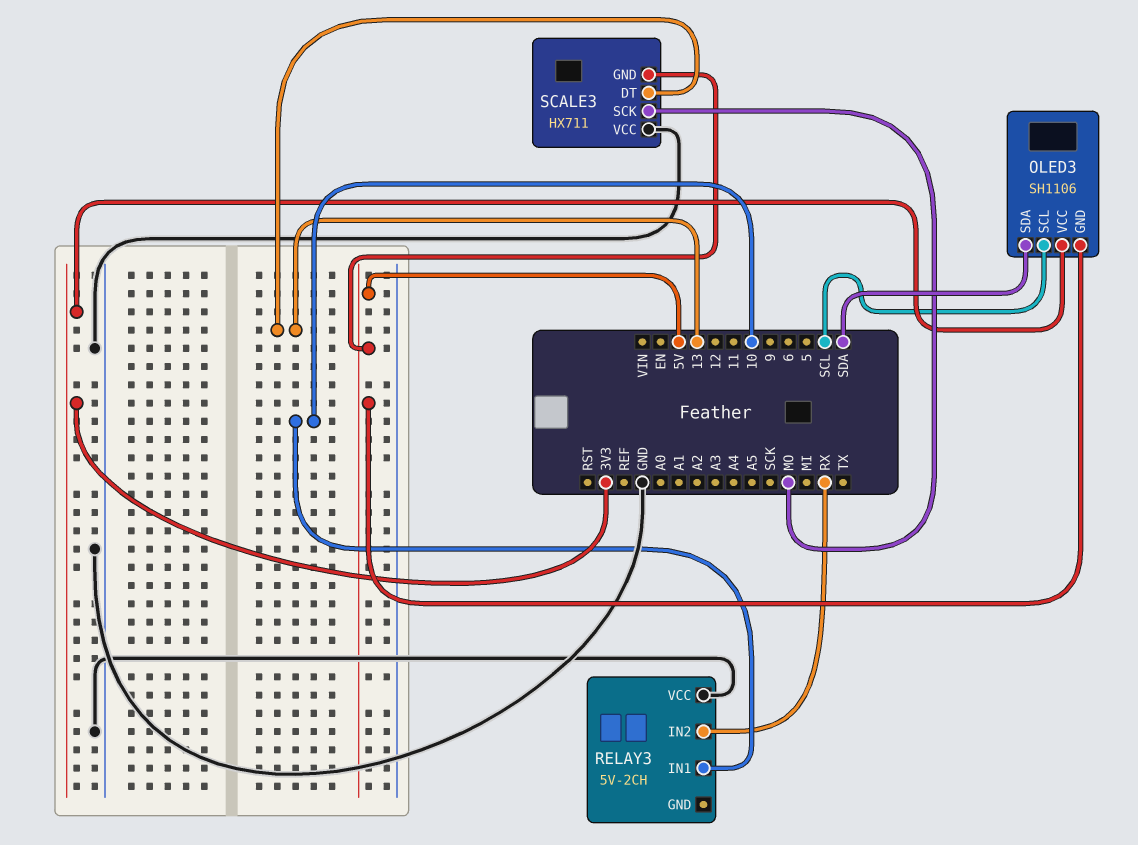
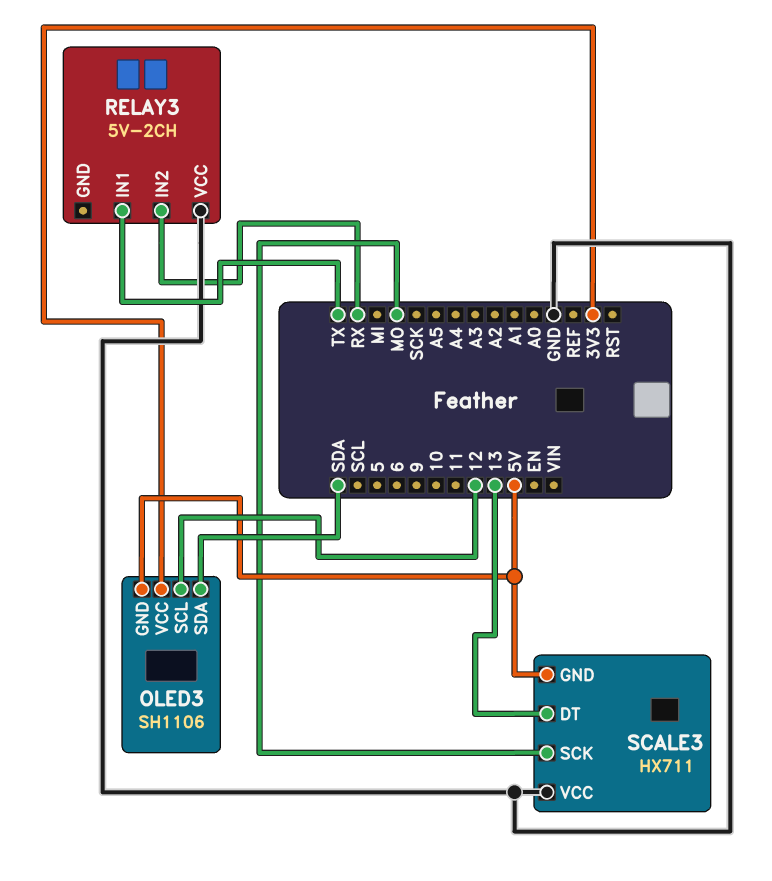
OLED3 pin SCL: SCL -> 12
RELAY3 pin IN1: 10 -> TX

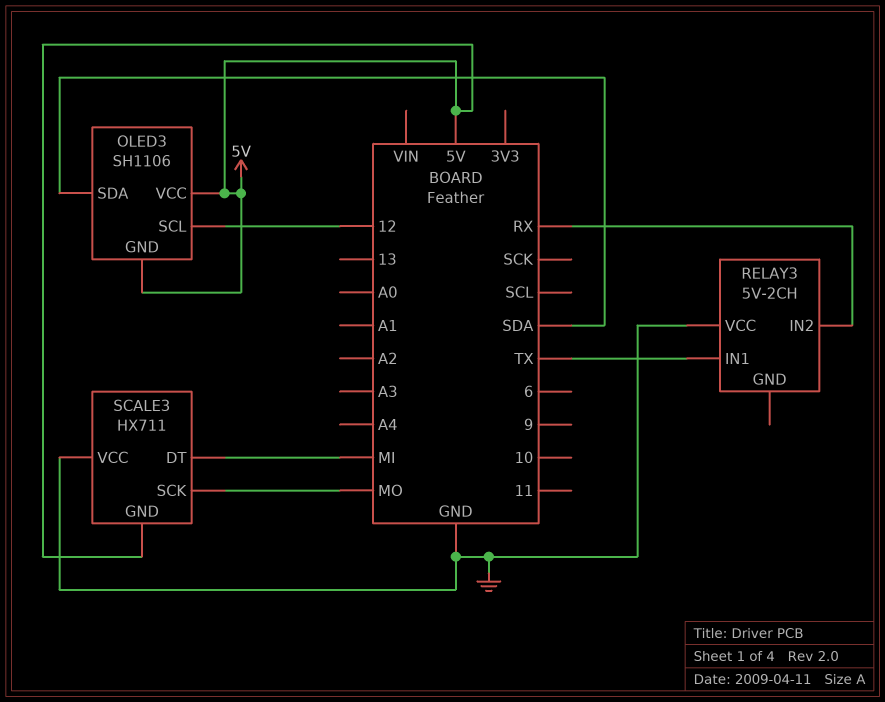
OLED3 pin VCC: 3V3 -> 5V
SCALE3 pin DT: 13 -> MI

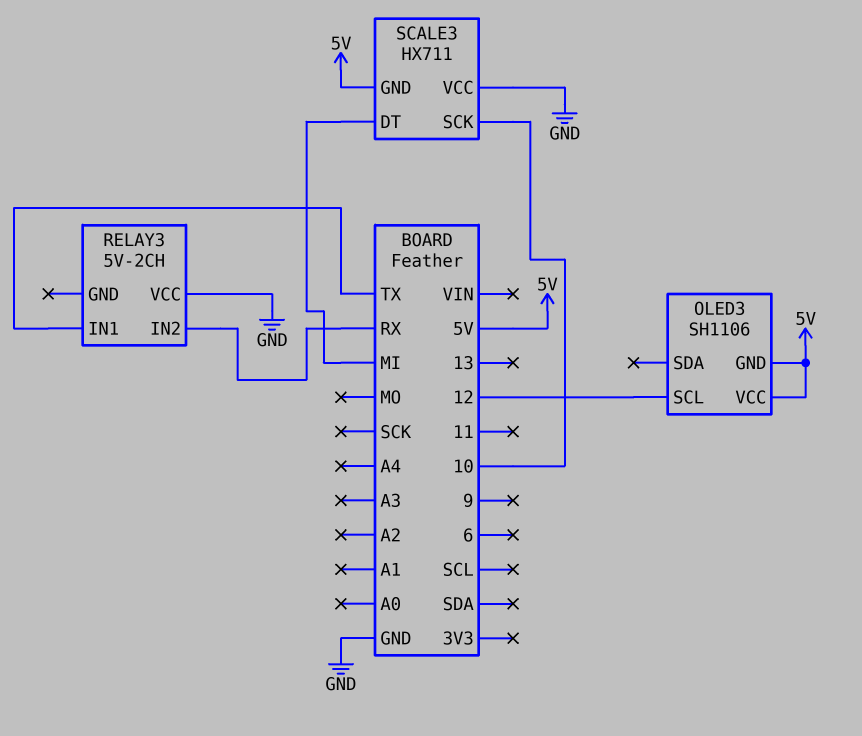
OLED3 pin SDA: SDA -> none
SCALE3 pin SCK: MO -> 10

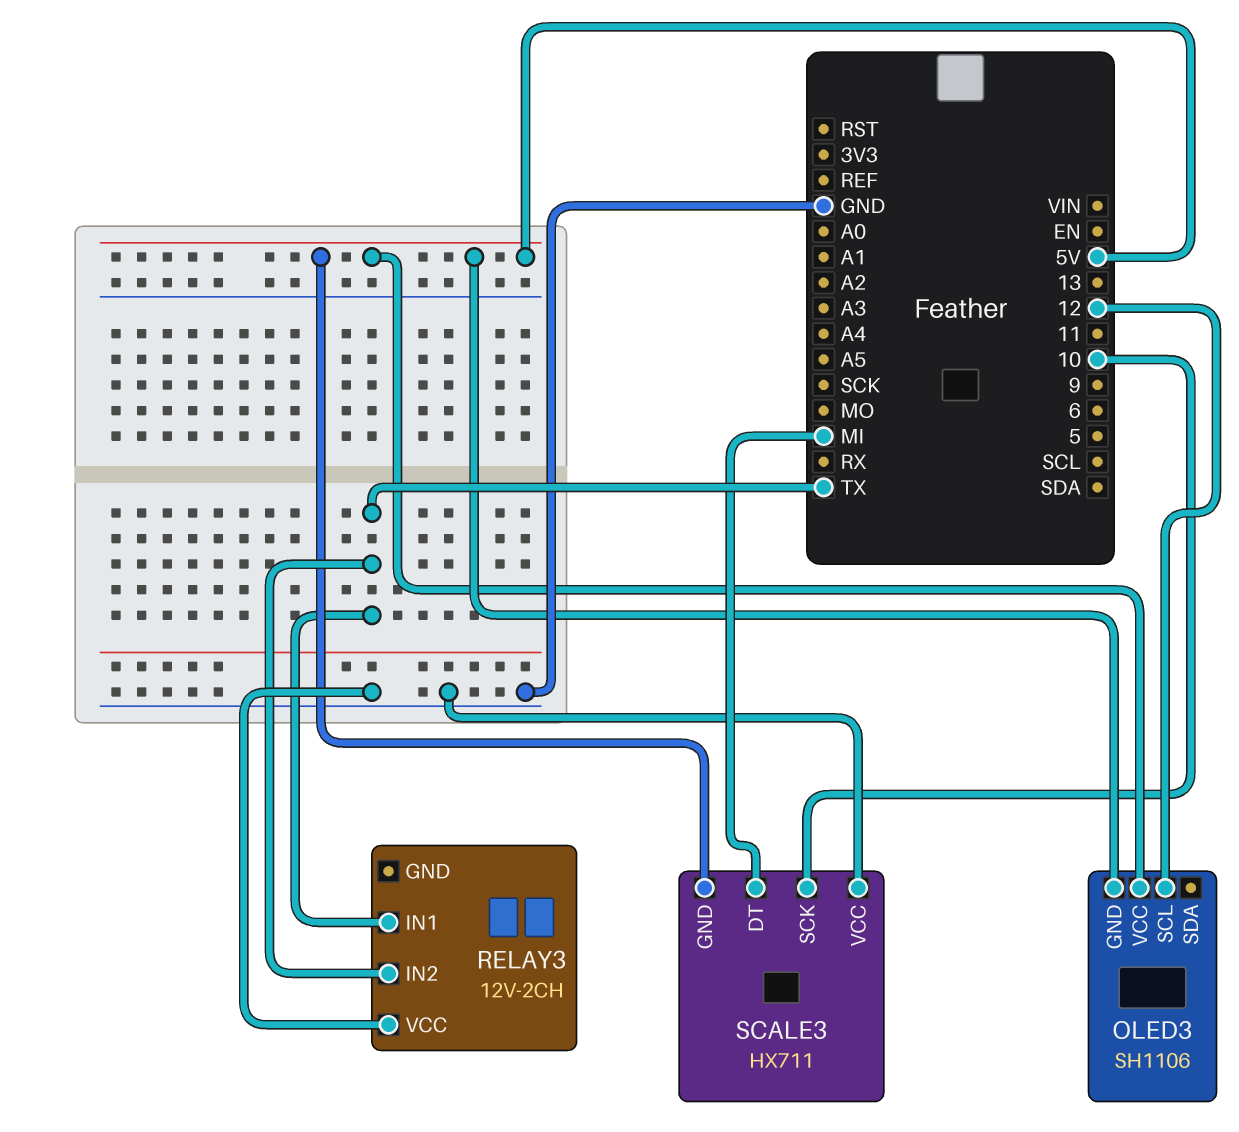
RELAY3: 5V-2CH -> 12V-2CH
RELAY3 pin IN2: RX -> TX

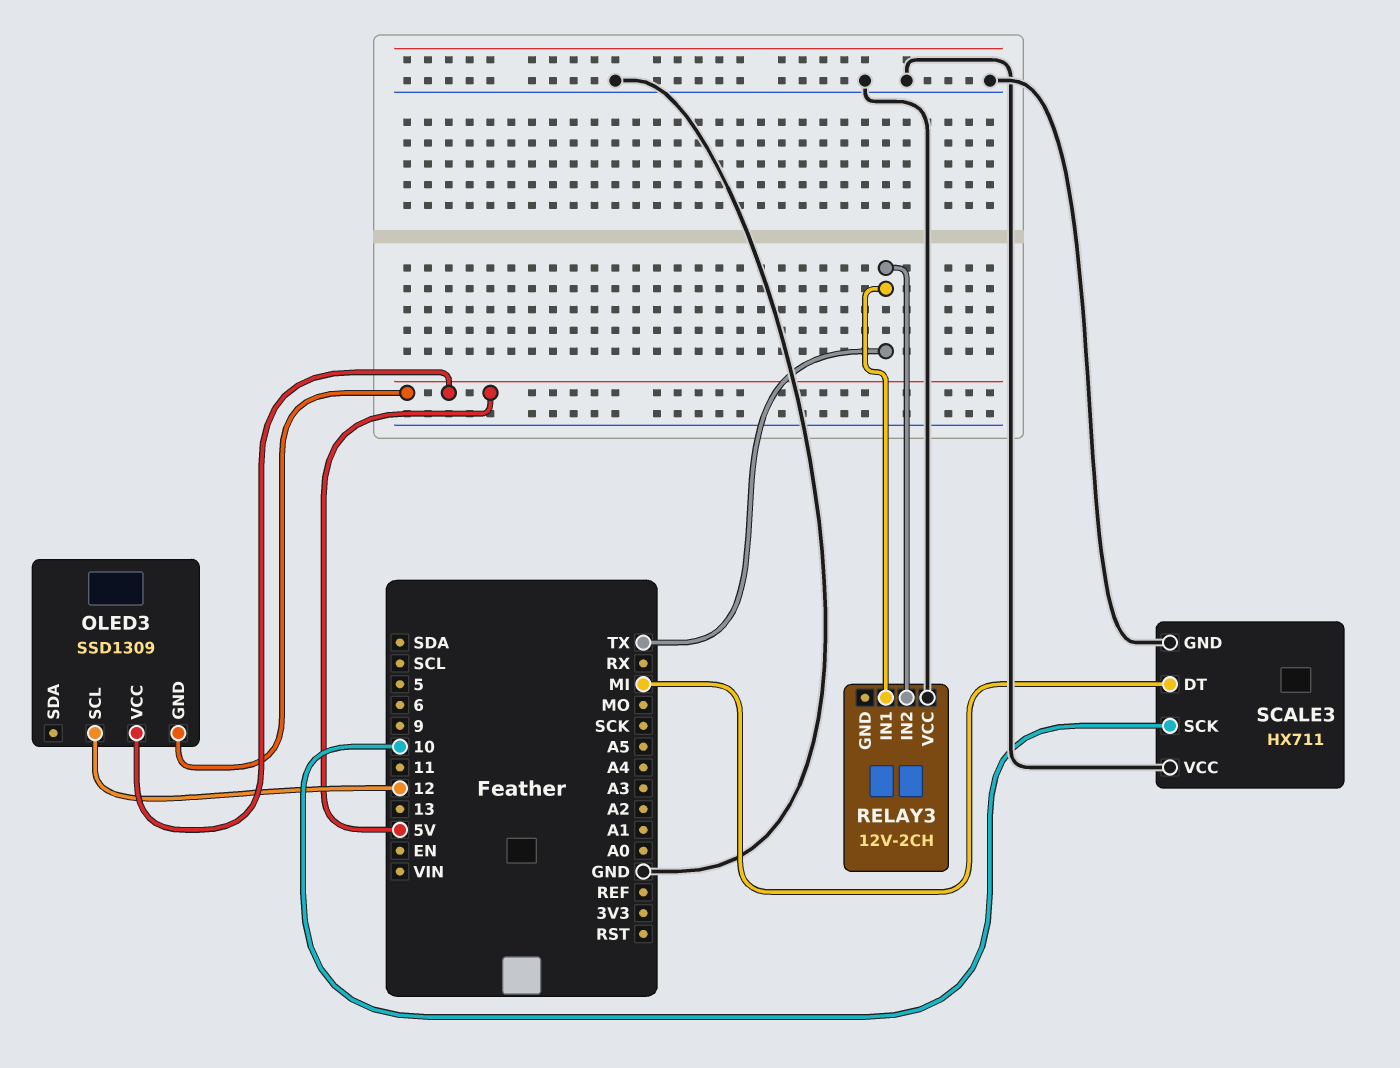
OLED3: SH1106 -> SSD1309
SCALE3 pin GND: 5V -> GND

